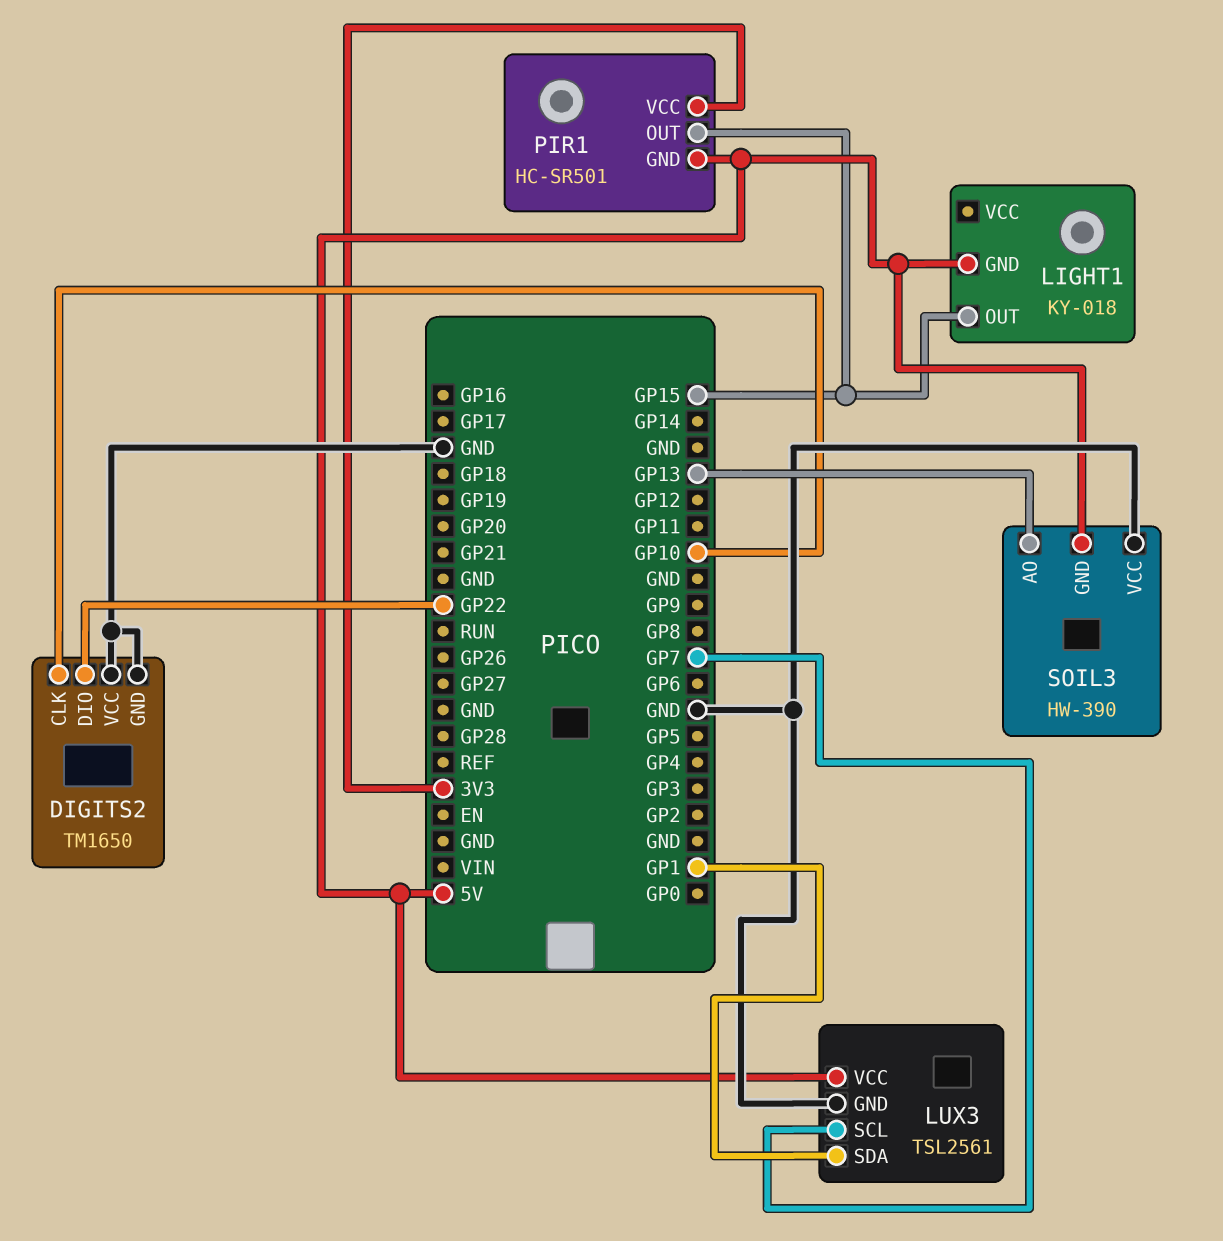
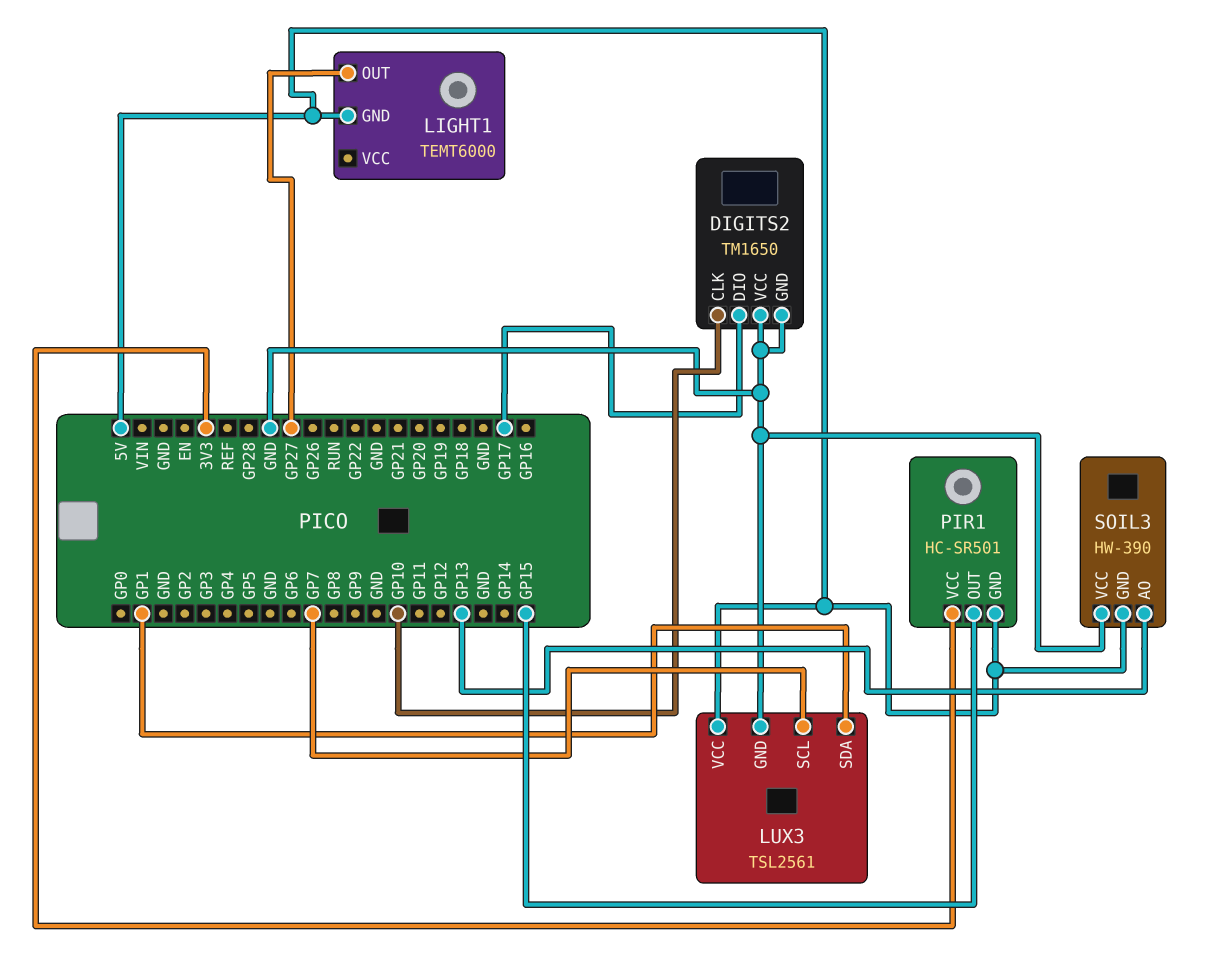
DIGITS2 pin DIO: GP22 -> GP17
LIGHT1: KY-018 -> TEMT6000
LIGHT1 pin OUT: GP15 -> GP27

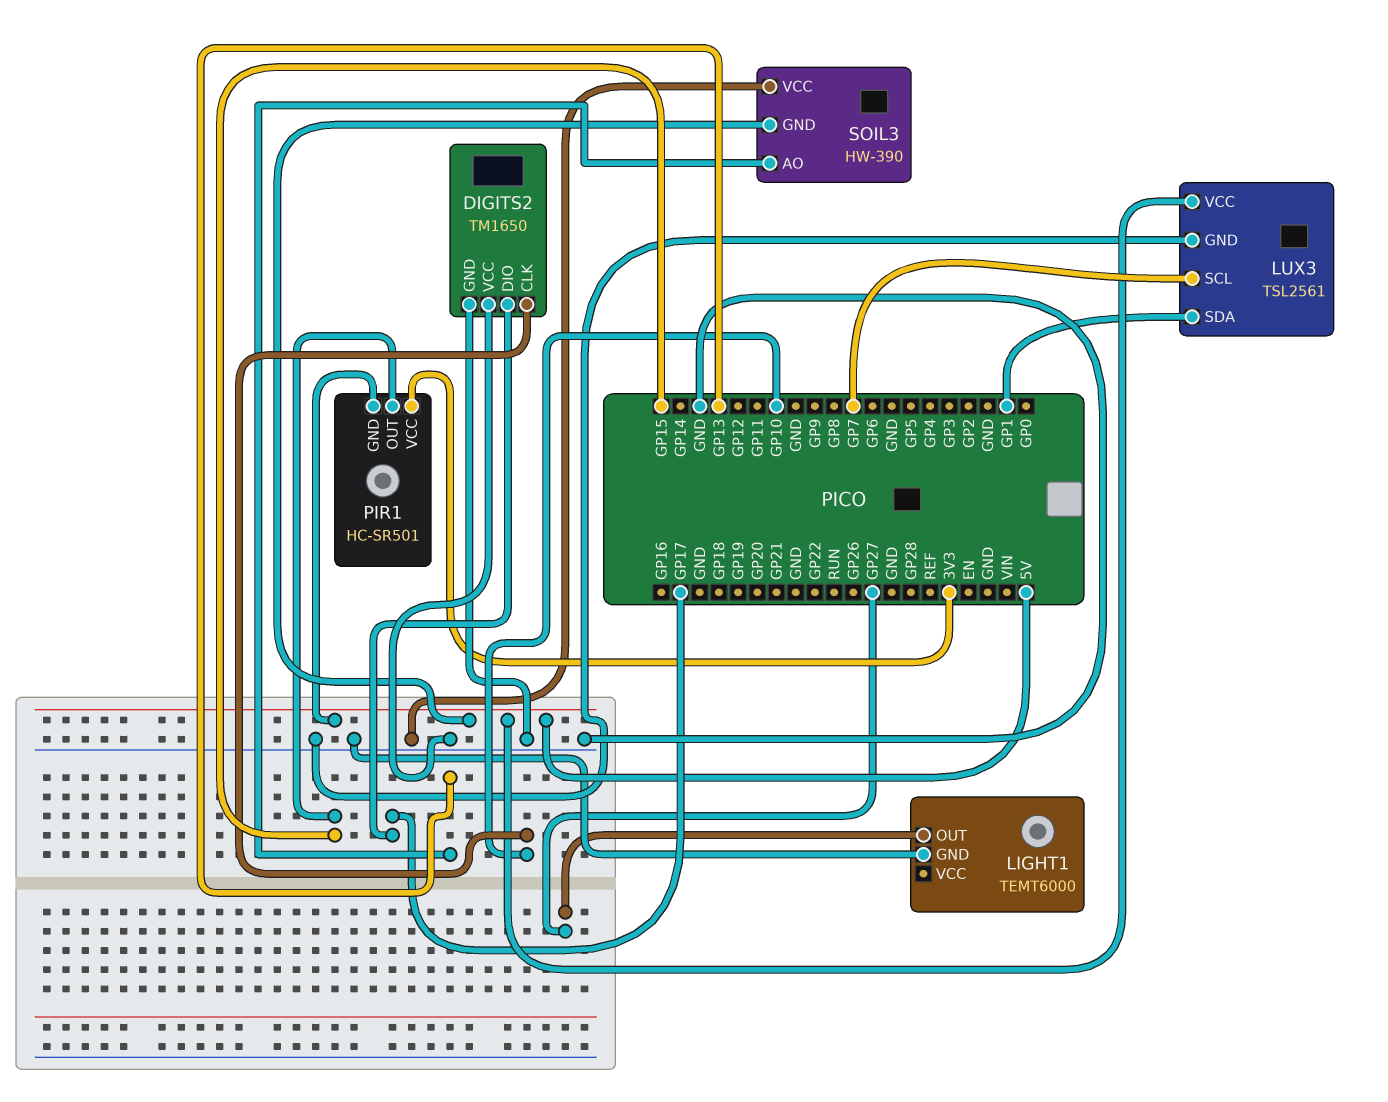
LIGHT1 pin GND: 5V -> GND

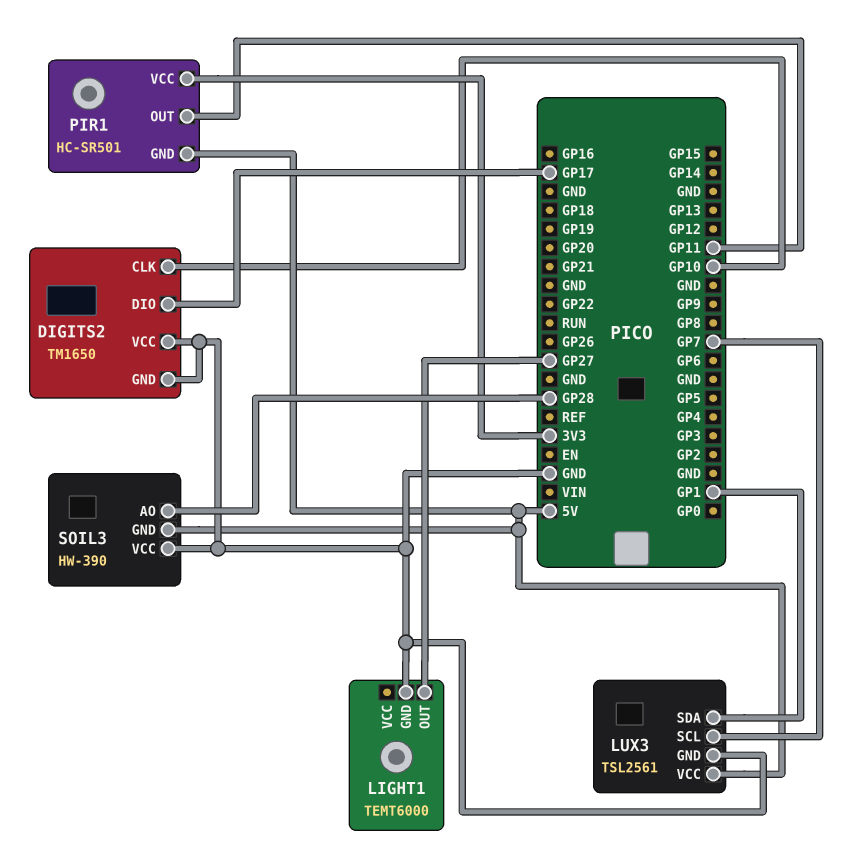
PIR1 pin OUT: GP15 -> GP11
SOIL3 pin AO: GP13 -> GP28

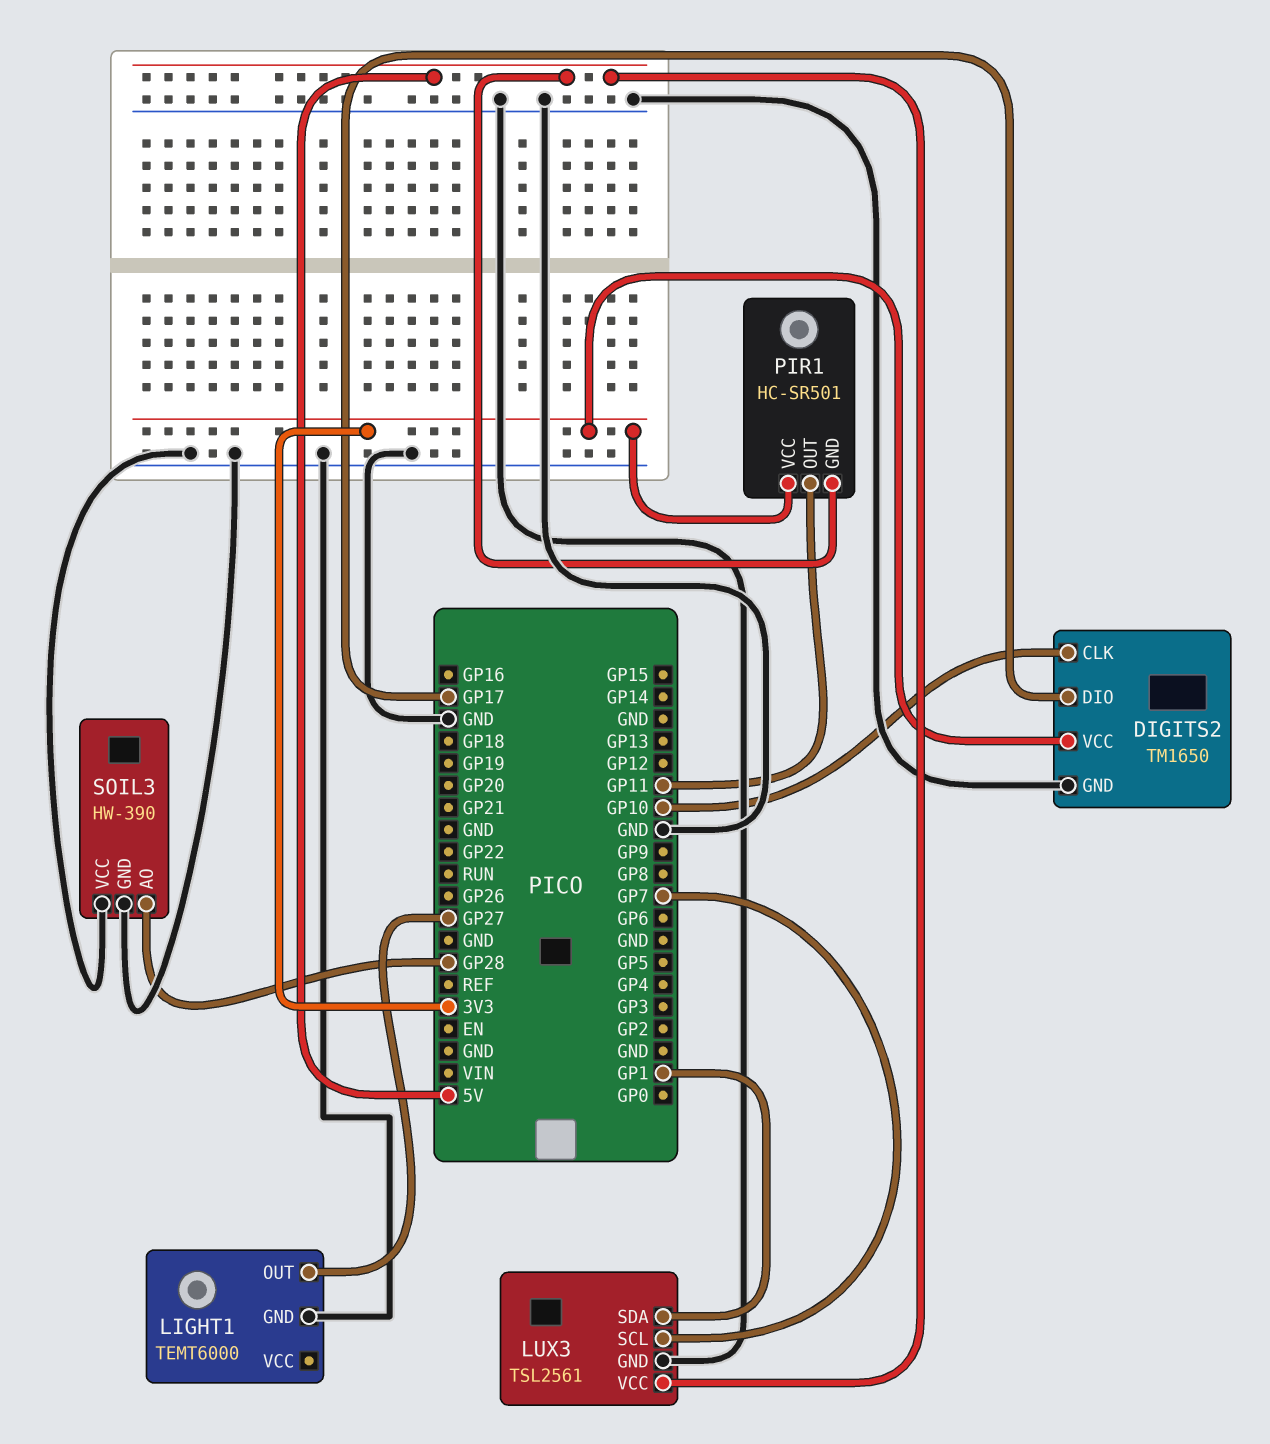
DIGITS2 pin VCC: GND -> 3V3
SOIL3 pin GND: 5V -> GND

